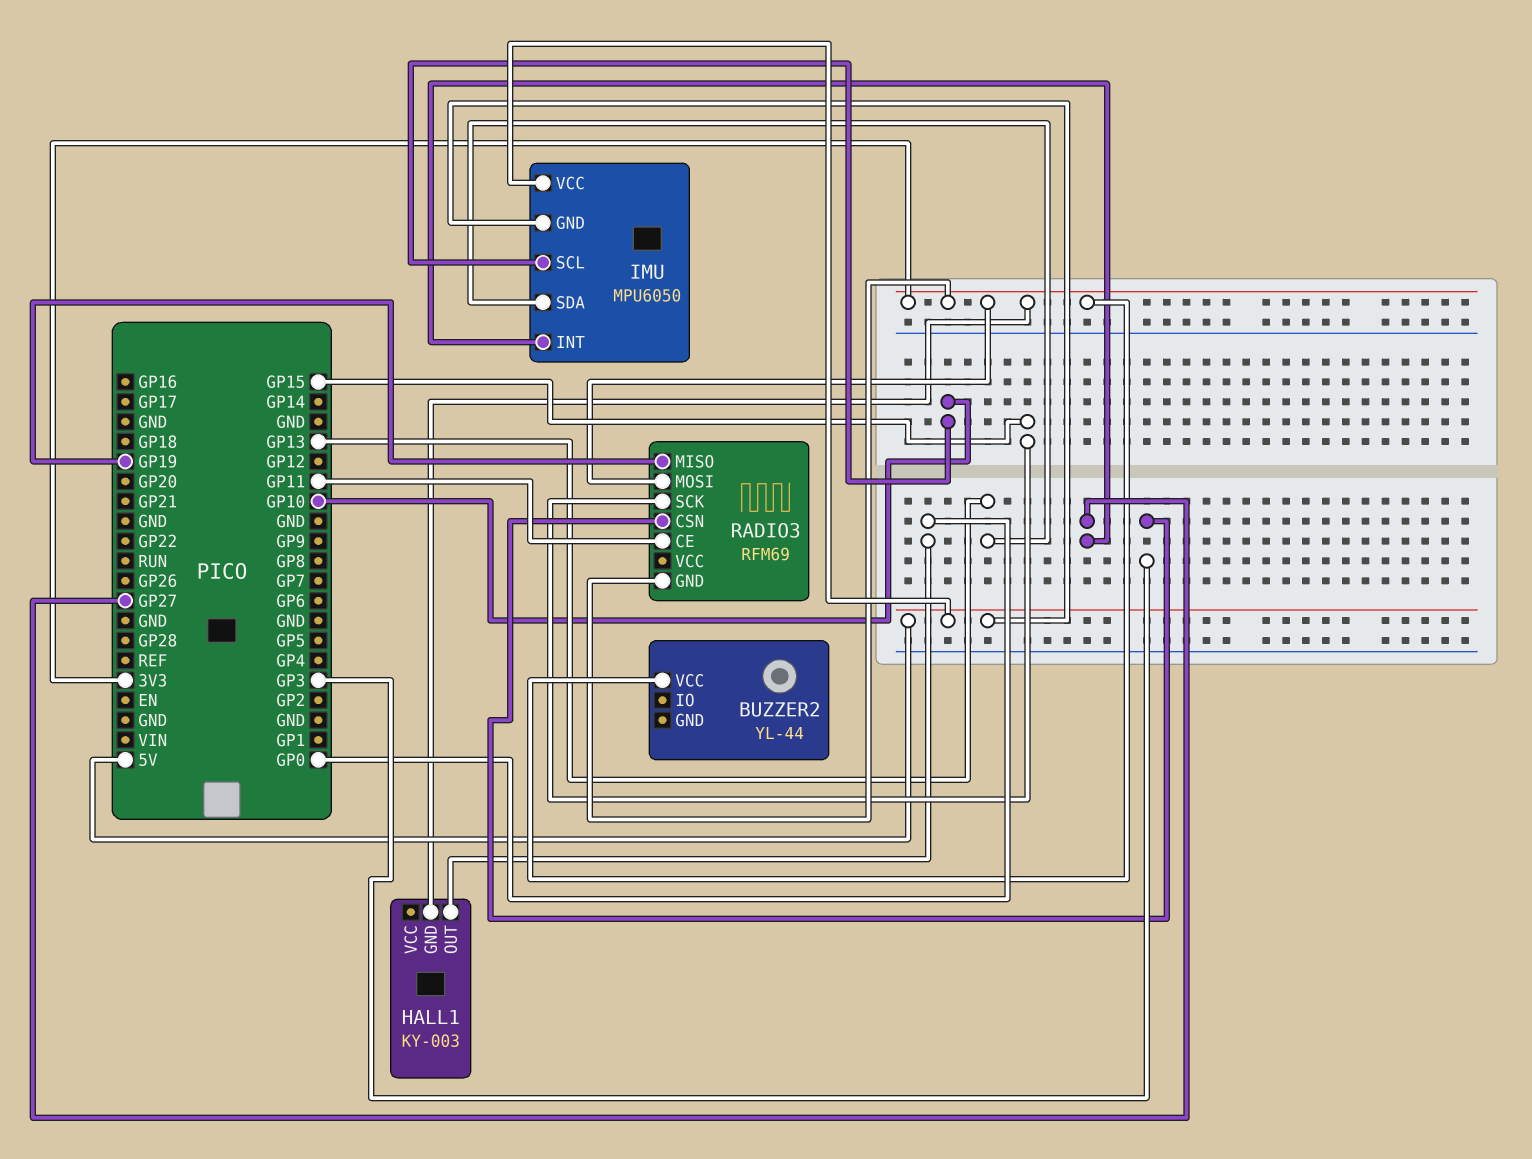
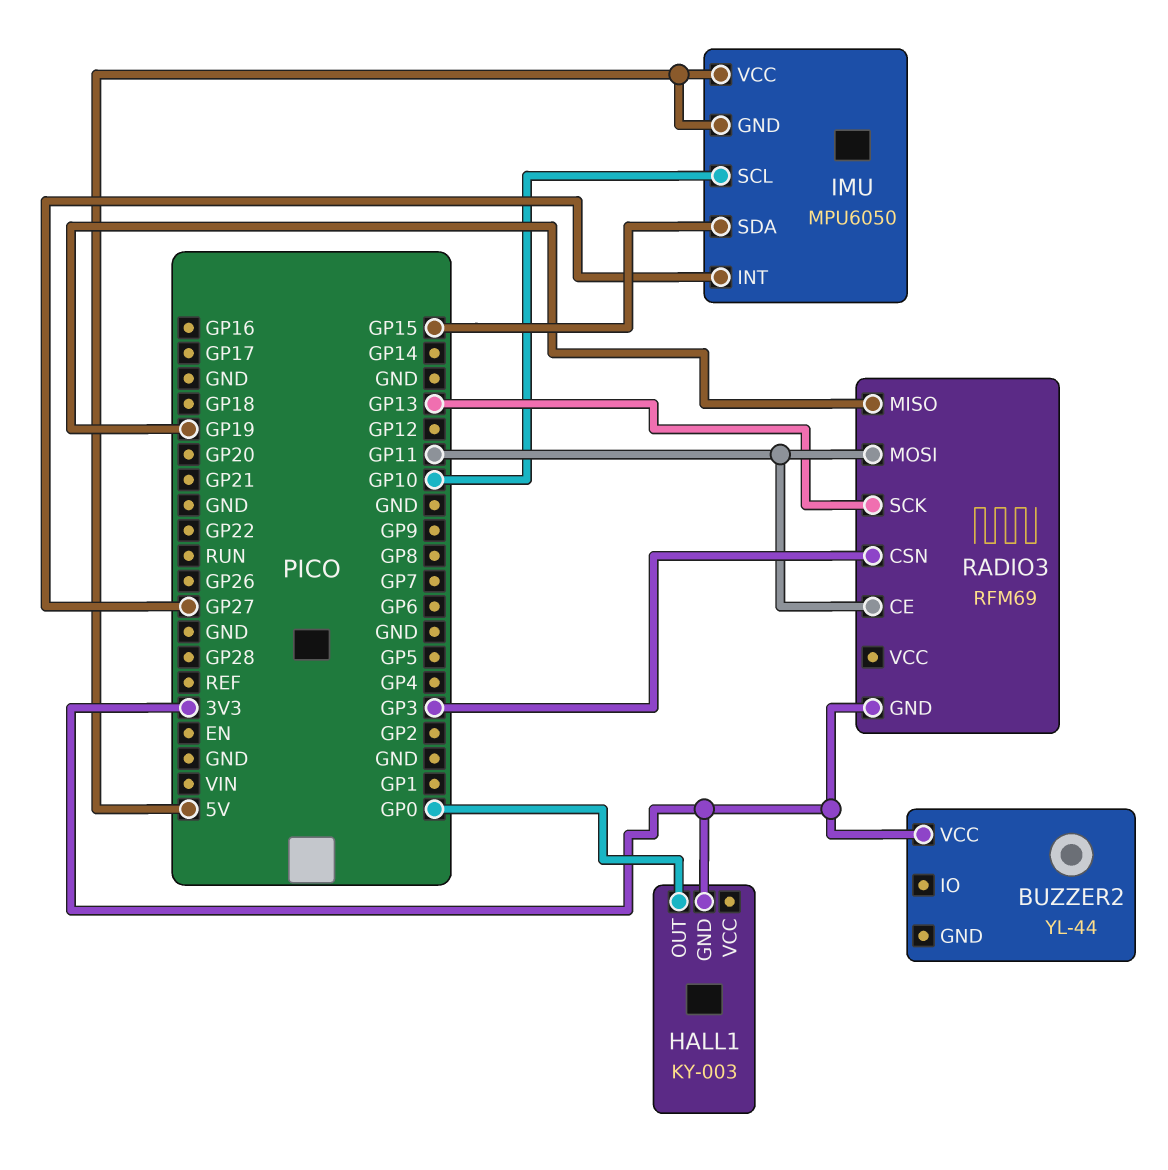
IMU pin SDA: GP13 -> GP15
RADIO3 pin MOSI: 3V3 -> GP11
RADIO3 pin SCK: GP15 -> GP13

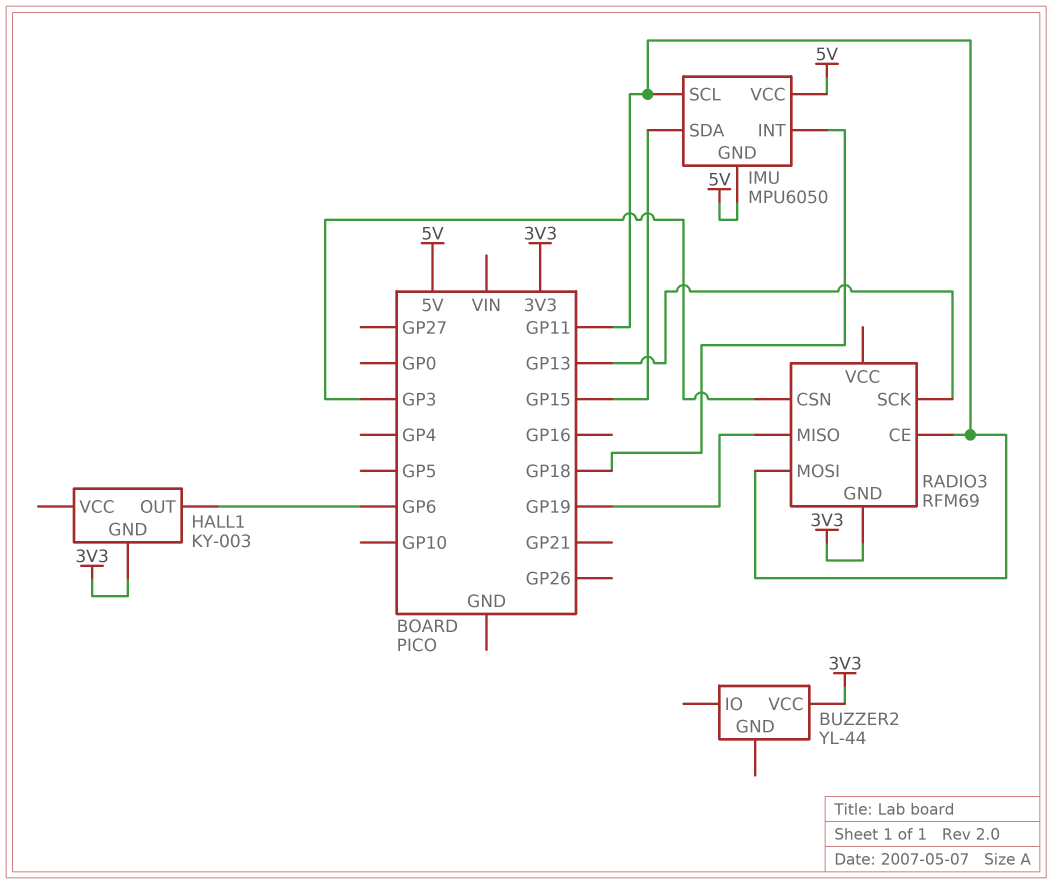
HALL1 pin OUT: GP0 -> GP6
IMU pin INT: GP27 -> GP18
IMU pin SCL: GP10 -> GP11

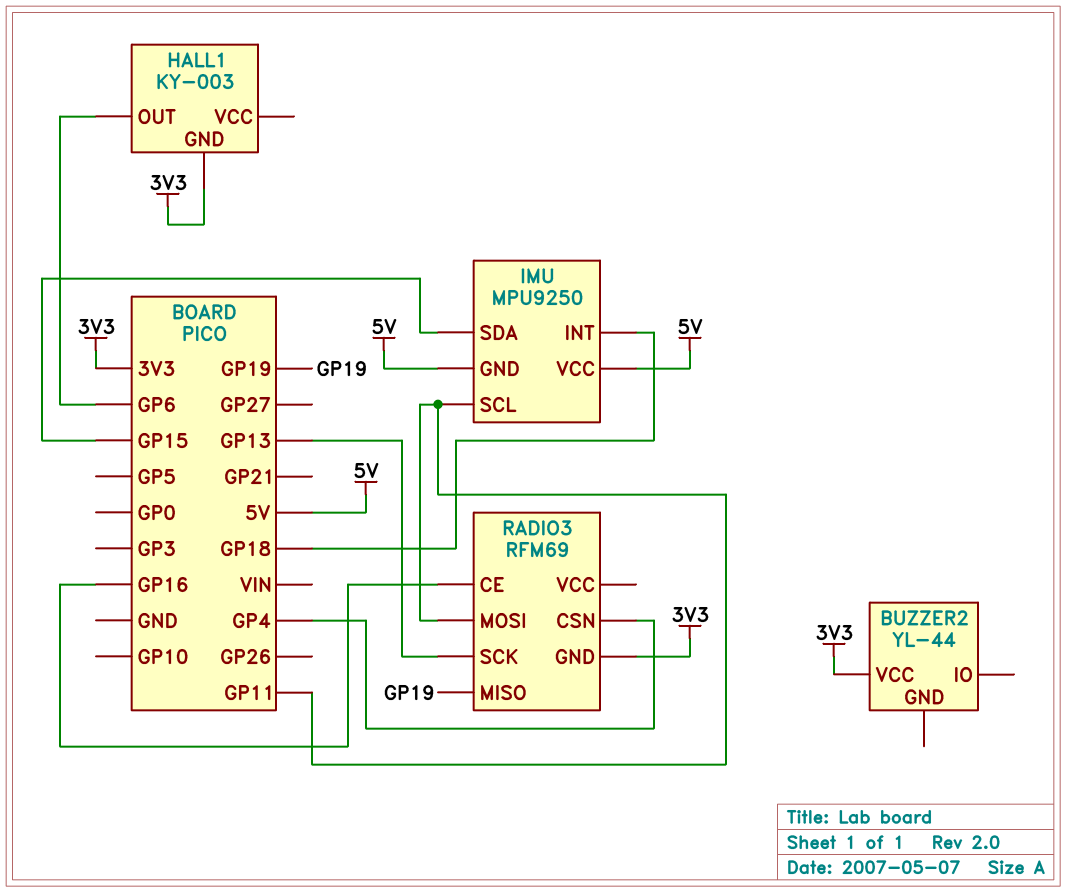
IMU: MPU6050 -> MPU9250
RADIO3 pin CE: GP11 -> GP16
RADIO3 pin CSN: GP3 -> GP4

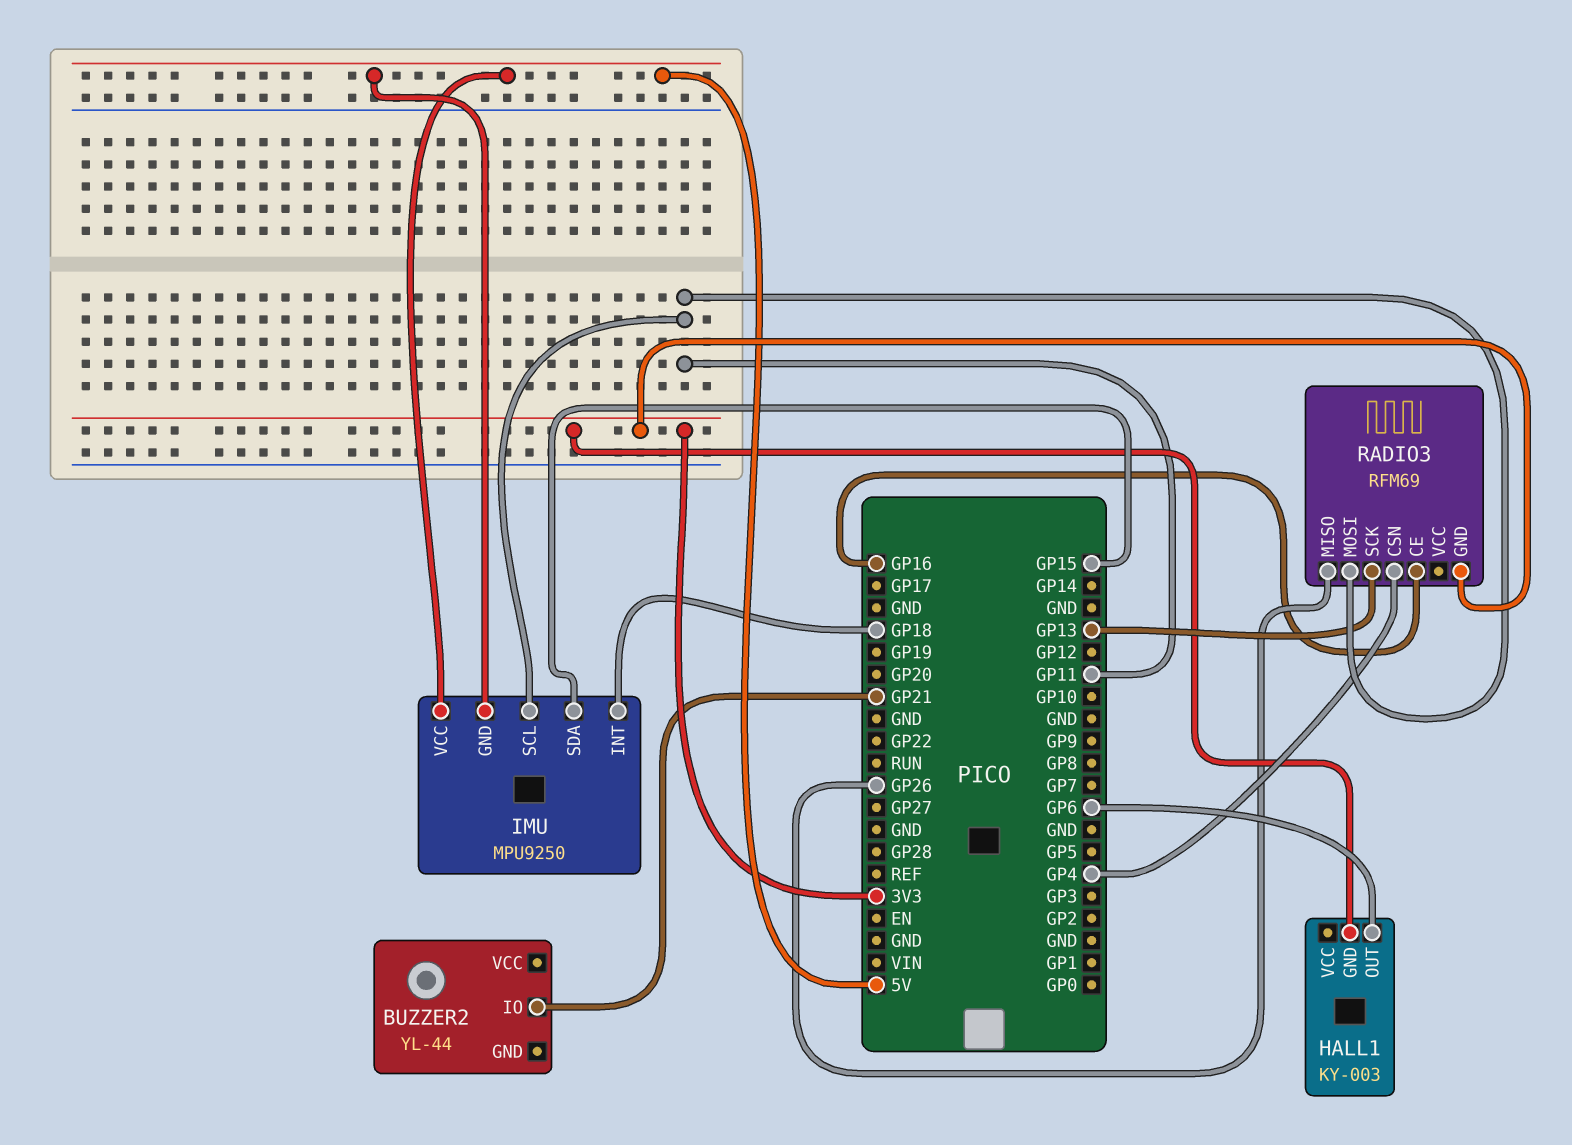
BUZZER2 pin IO: none -> GP21
BUZZER2 pin VCC: 3V3 -> none
RADIO3 pin MISO: GP19 -> GP26

